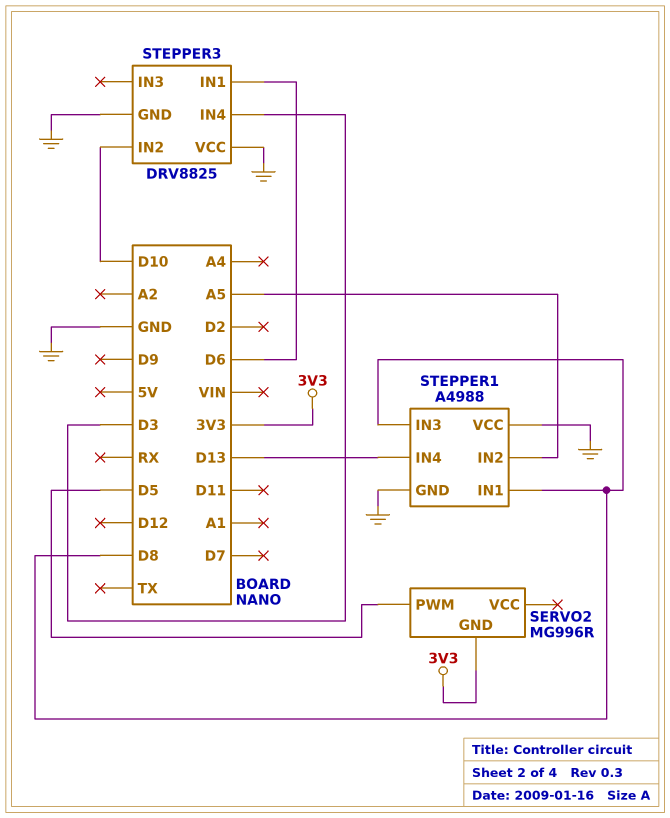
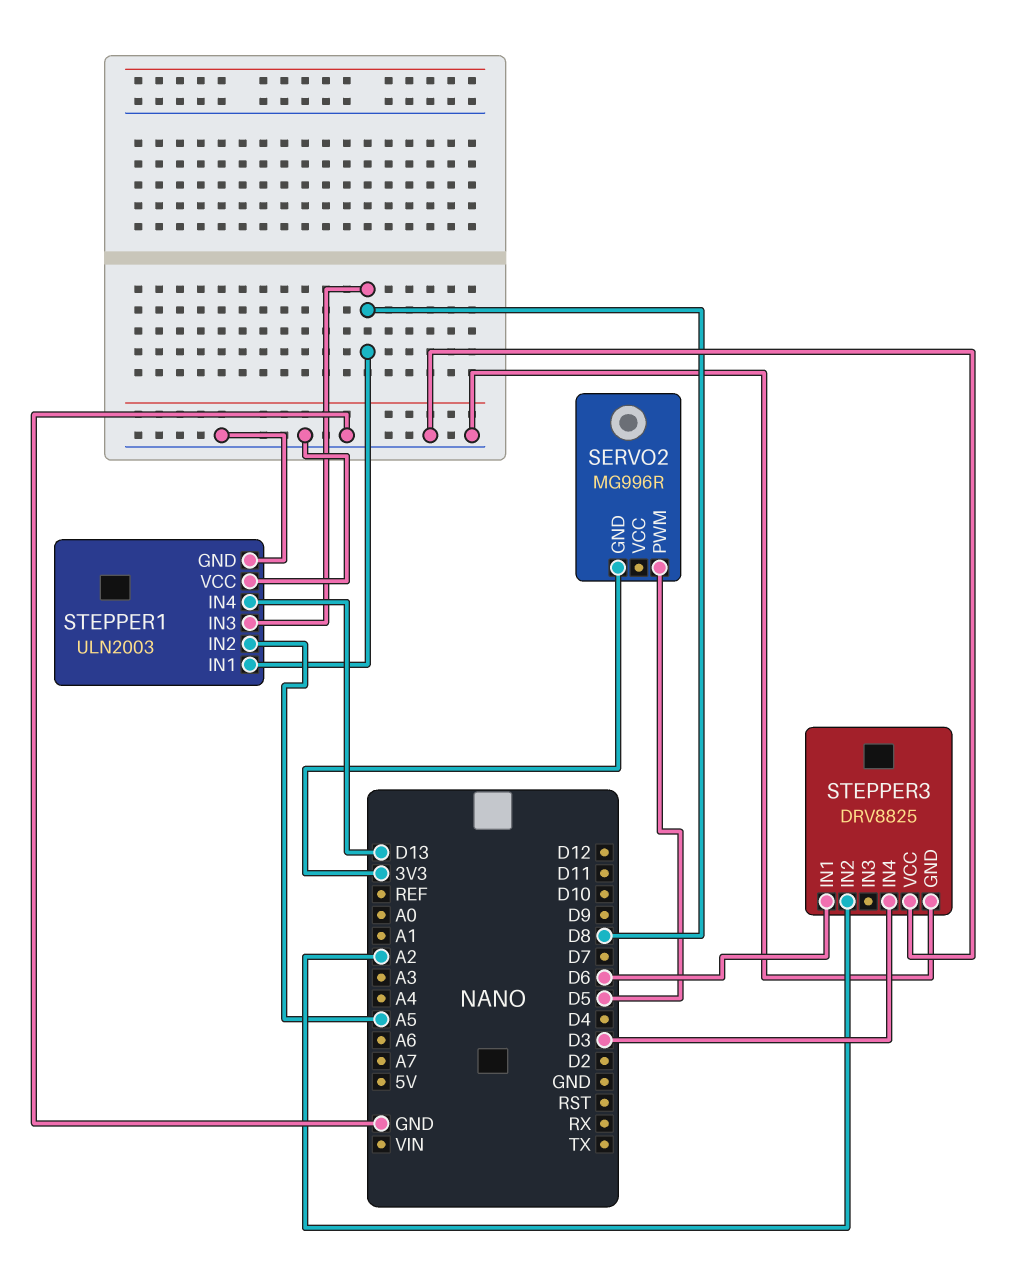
STEPPER1: A4988 -> ULN2003
STEPPER3 pin IN2: D10 -> A2

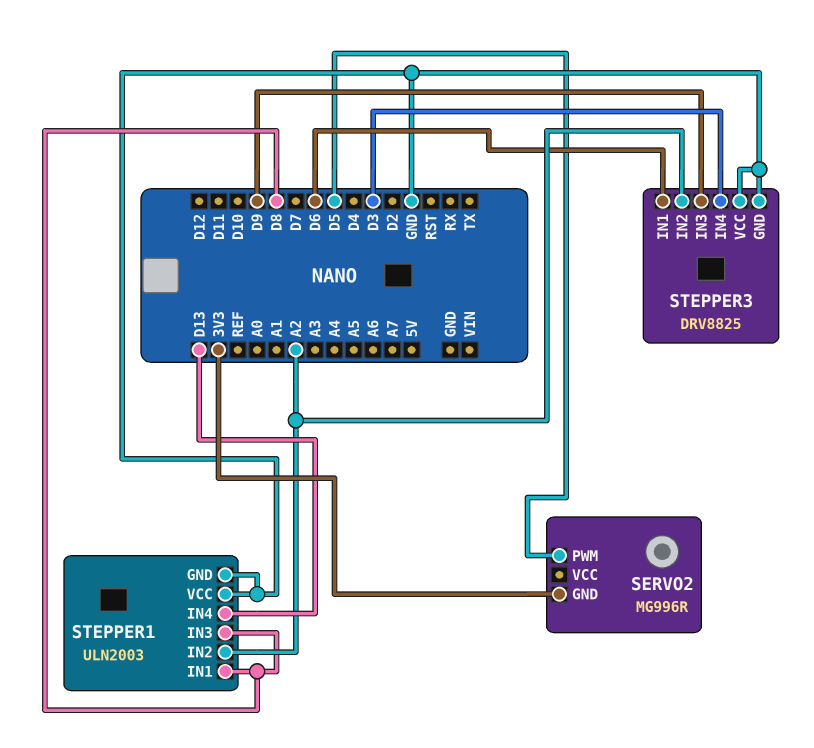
STEPPER1 pin IN2: A5 -> A2
STEPPER3 pin IN3: none -> D9

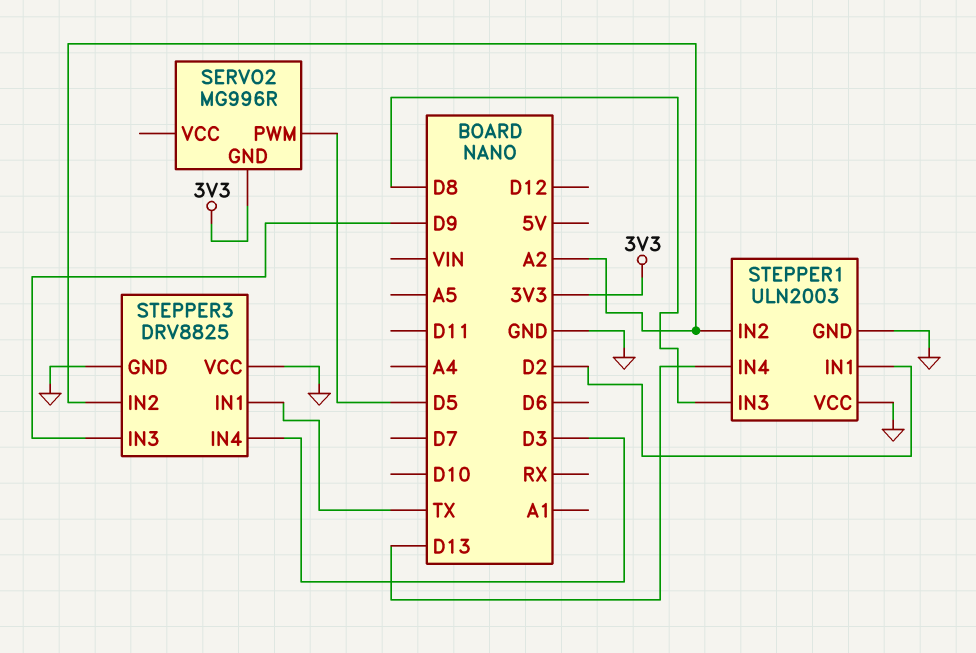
STEPPER1 pin IN1: D8 -> D2
STEPPER3 pin IN1: D6 -> TX

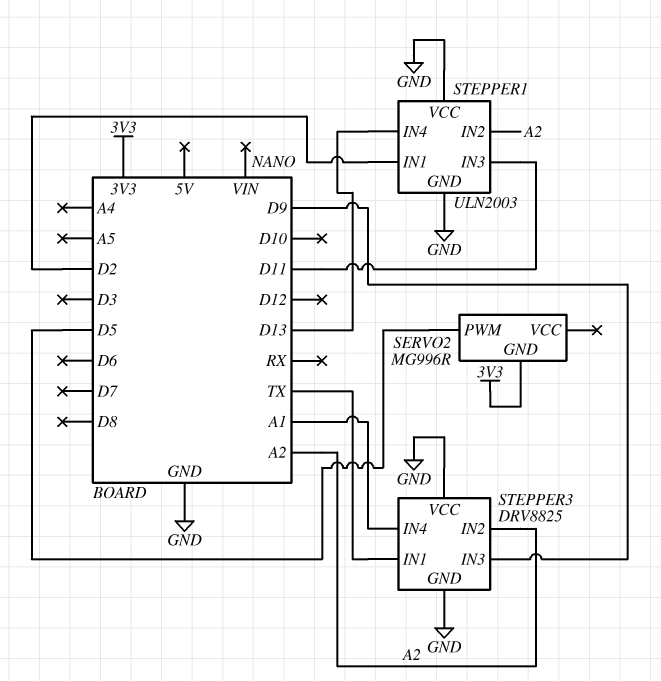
STEPPER1 pin IN3: D8 -> D11
STEPPER3 pin IN4: D3 -> A1

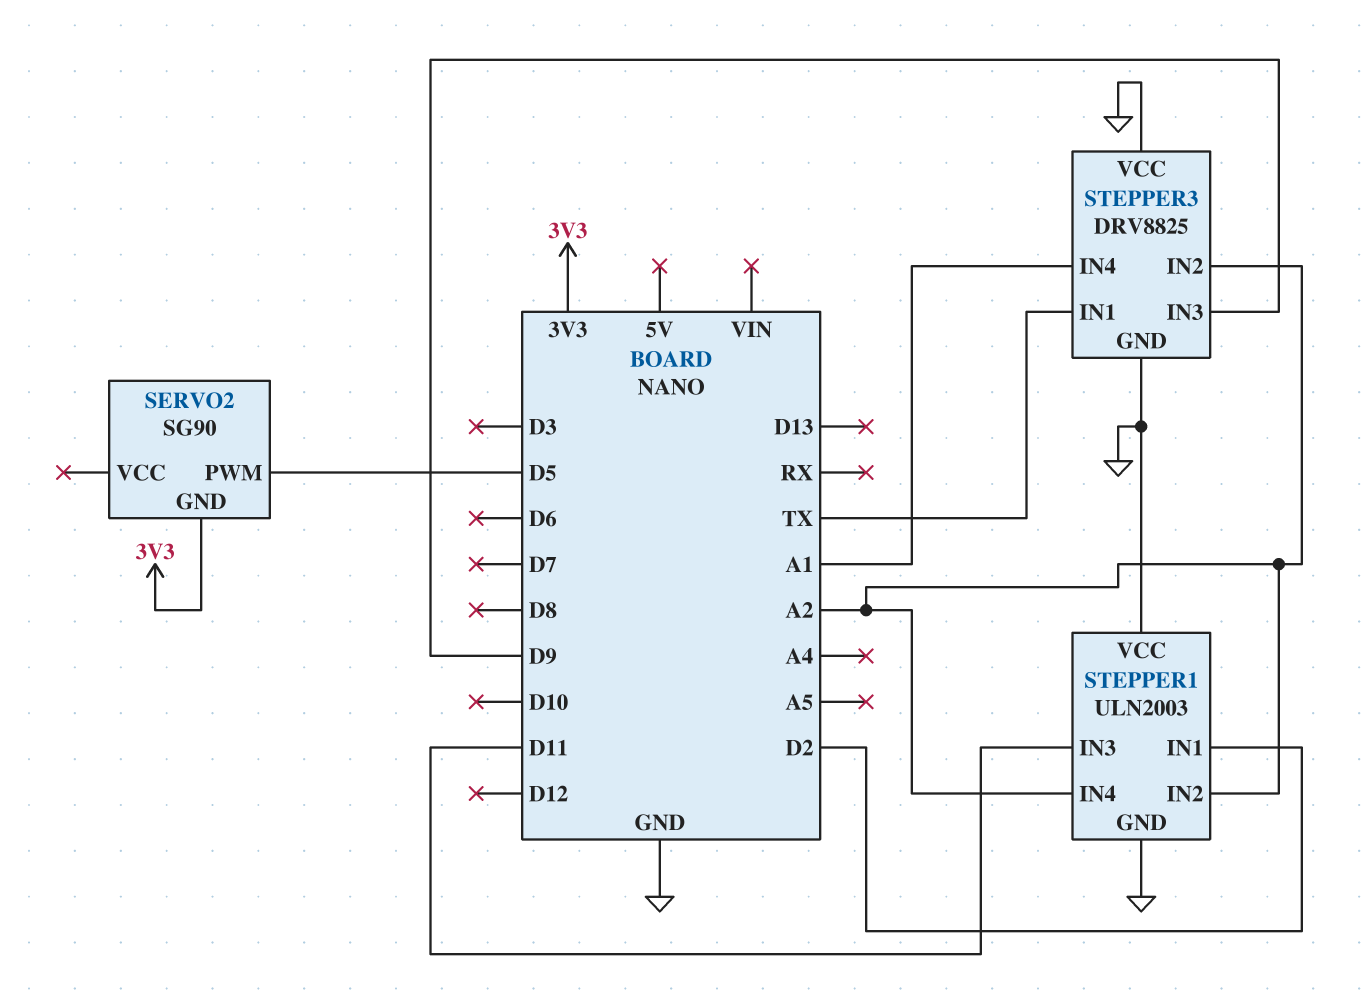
SERVO2: MG996R -> SG90
STEPPER1 pin IN4: D13 -> A2

